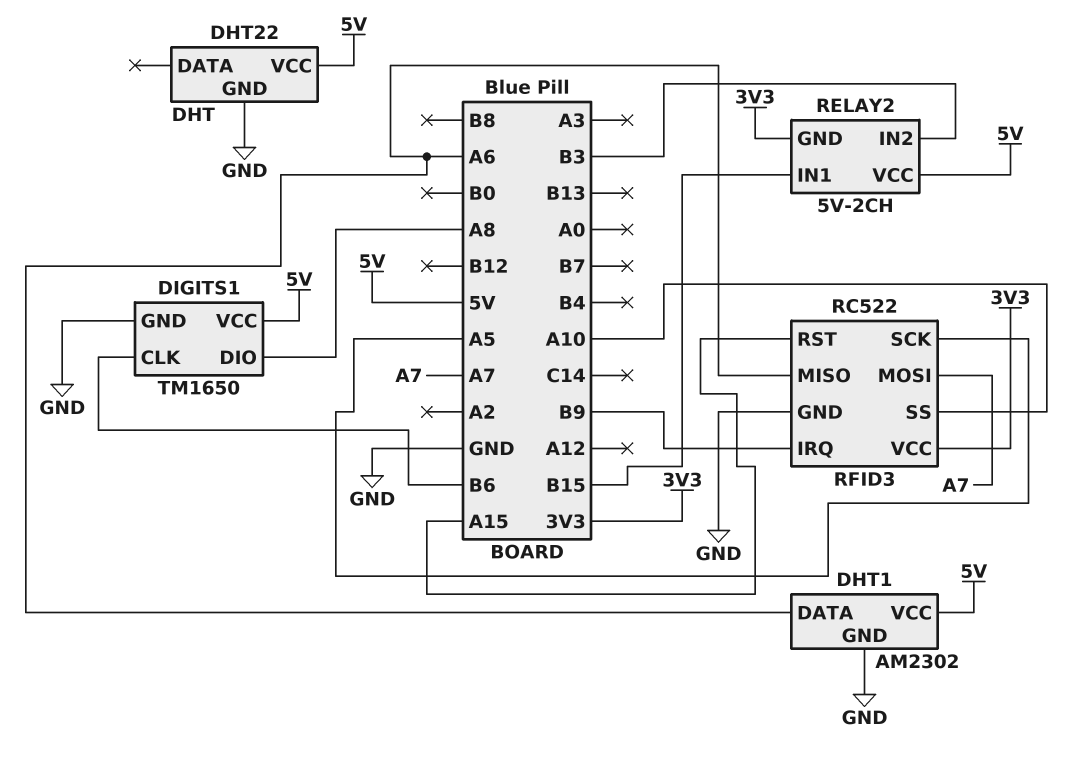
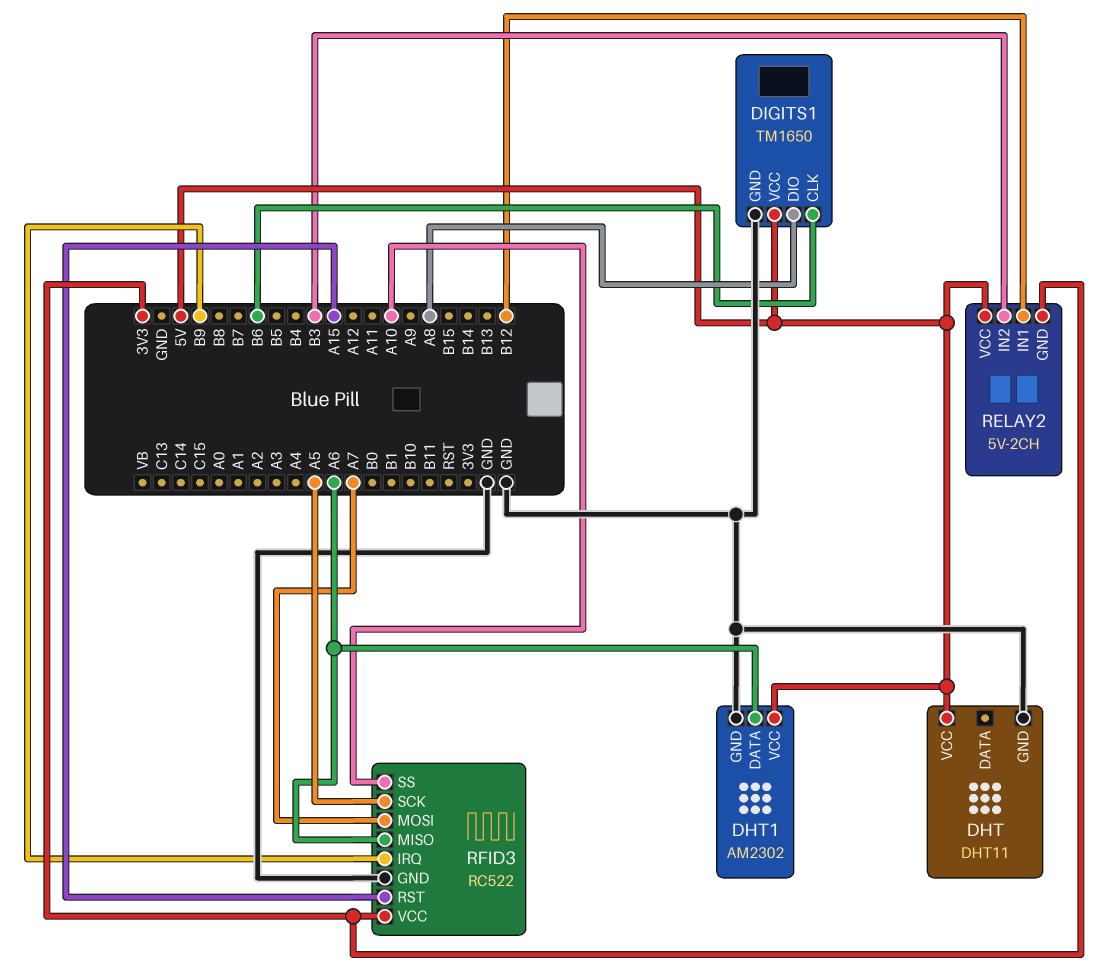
DHT: DHT22 -> DHT11
RELAY2 pin IN1: B15 -> B12

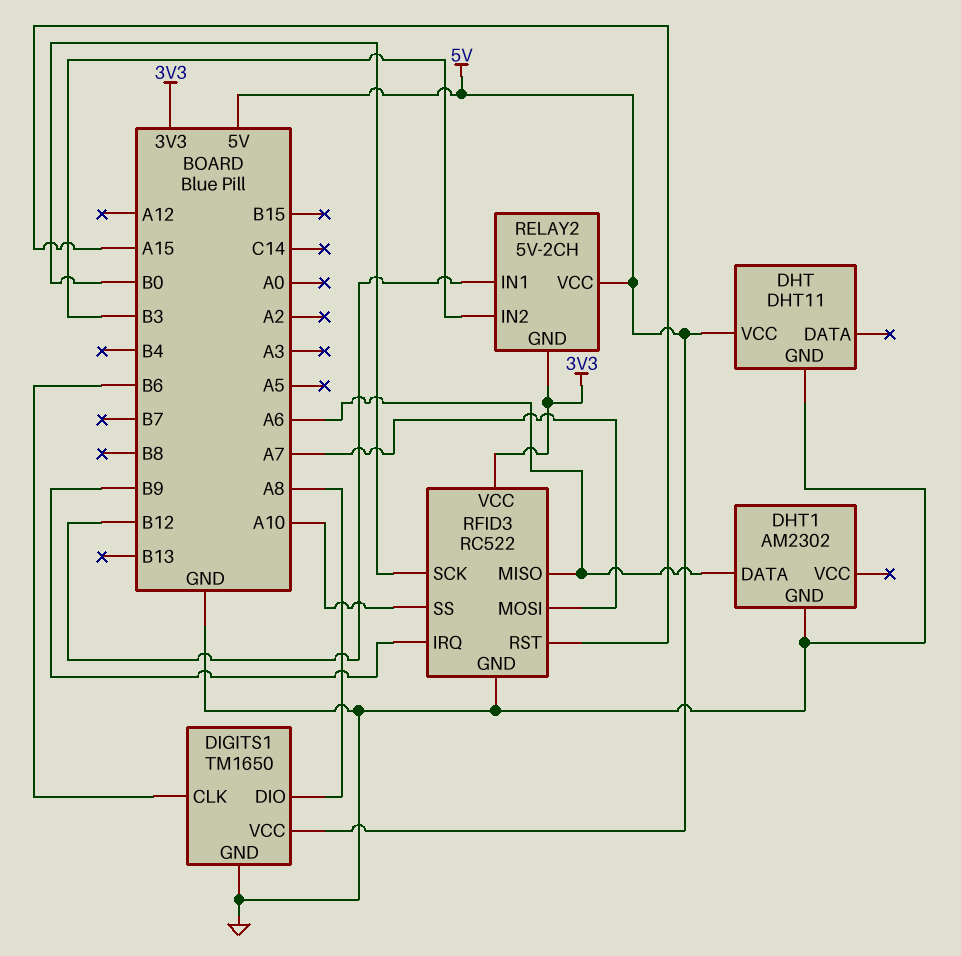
DHT1 pin VCC: 5V -> none
RFID3 pin SCK: A5 -> B0

